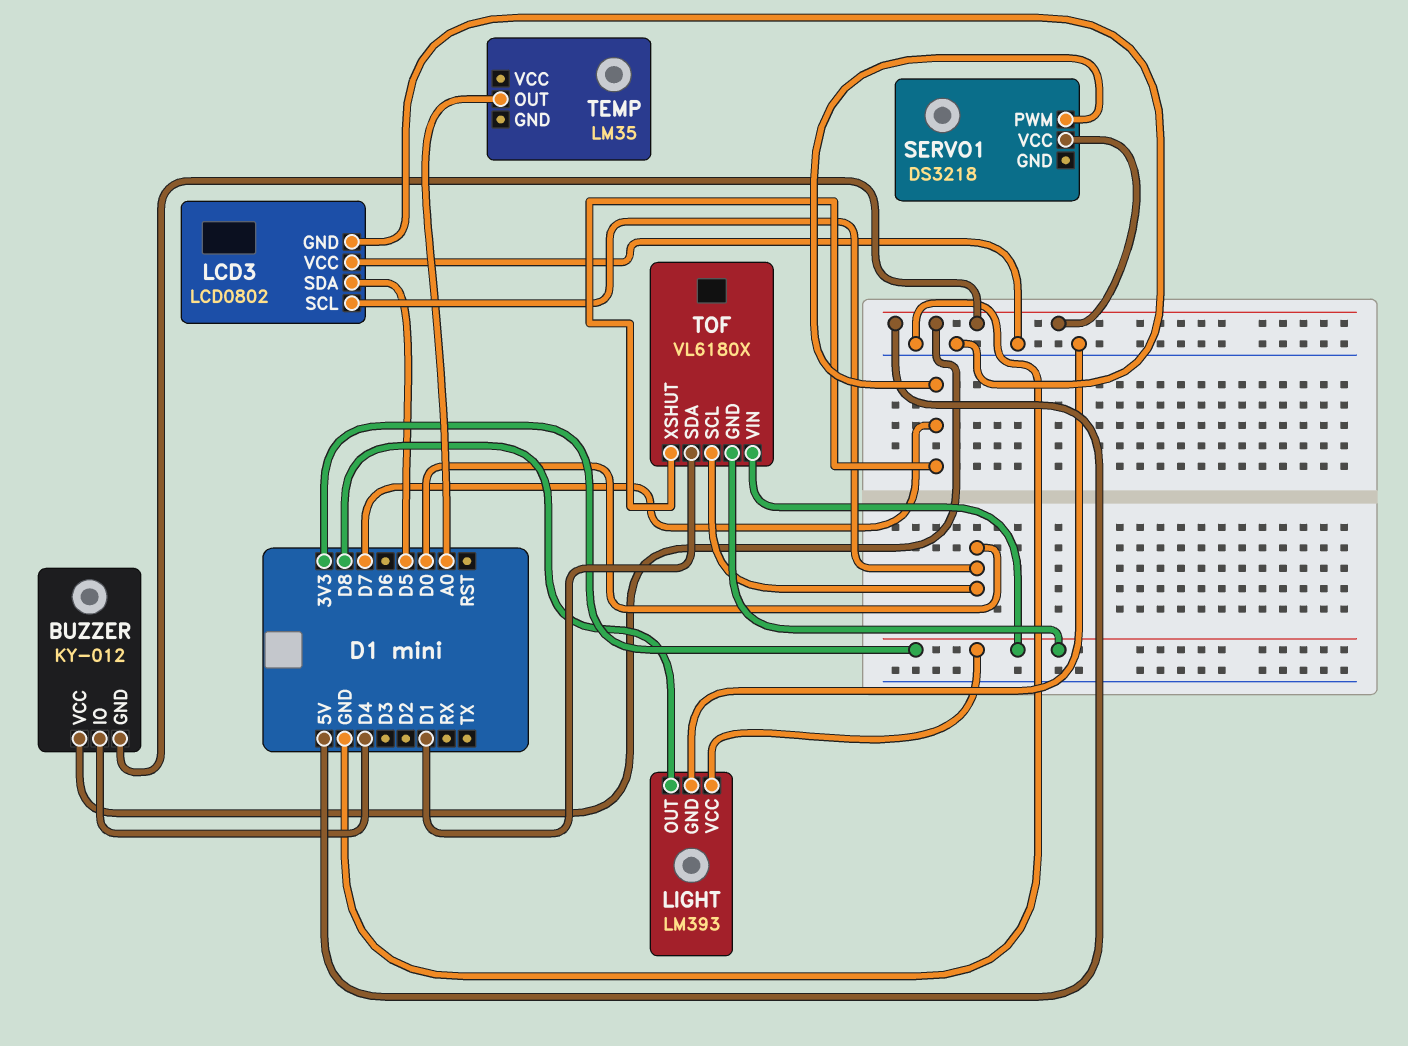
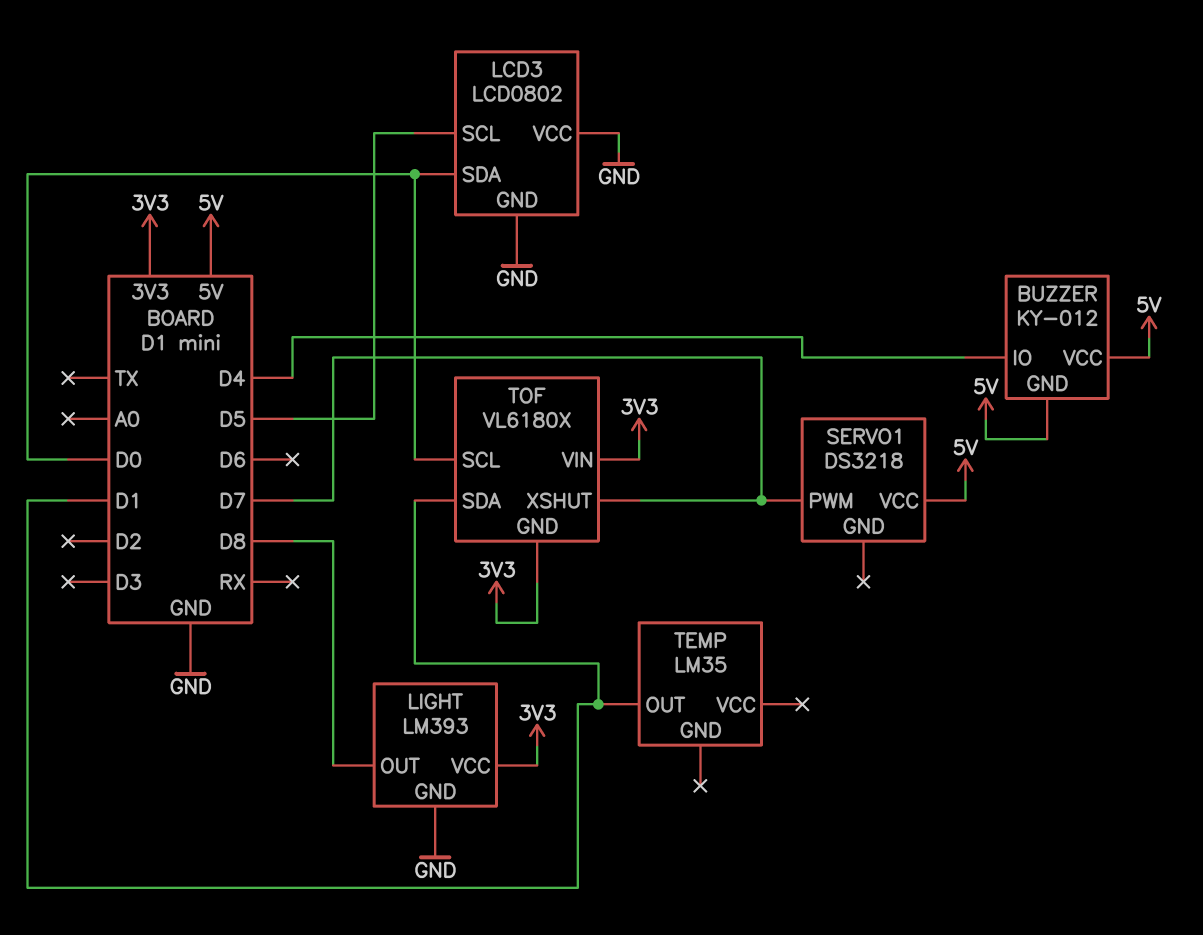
LCD3 pin SCL: D0 -> D5
LCD3 pin SDA: D5 -> D0
TEMP pin OUT: A0 -> D1

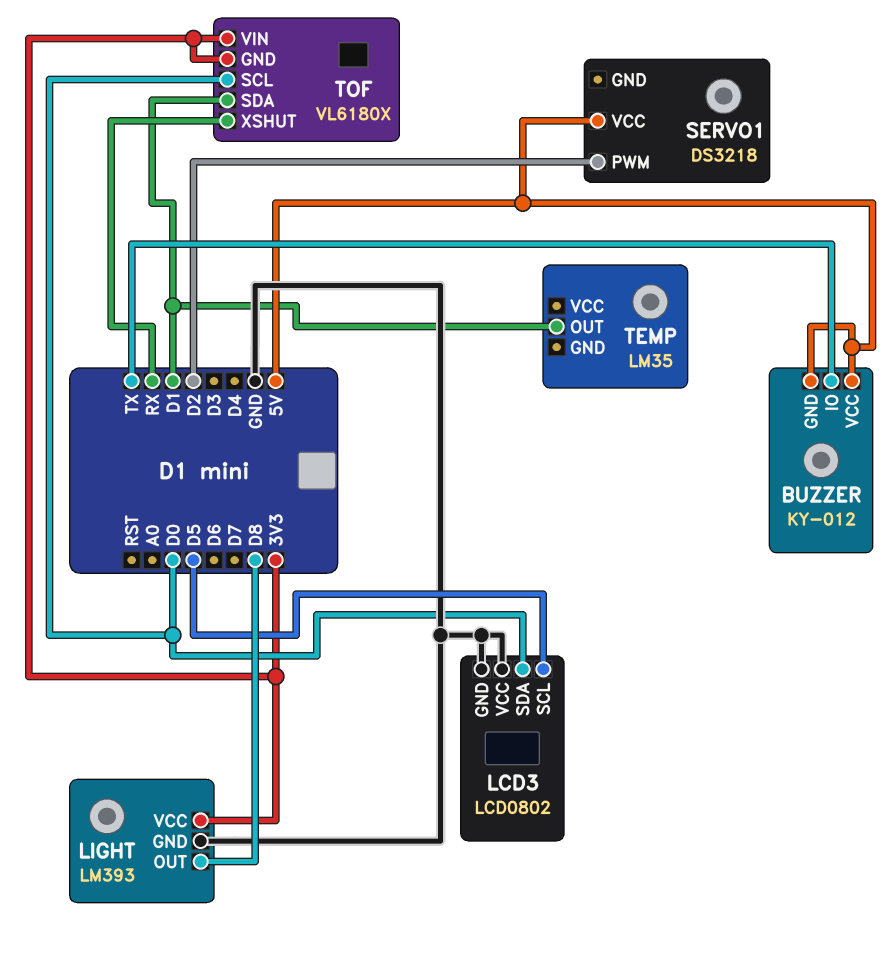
BUZZER pin IO: D4 -> TX
SERVO1 pin PWM: D7 -> D2
TOF pin XSHUT: D7 -> RX

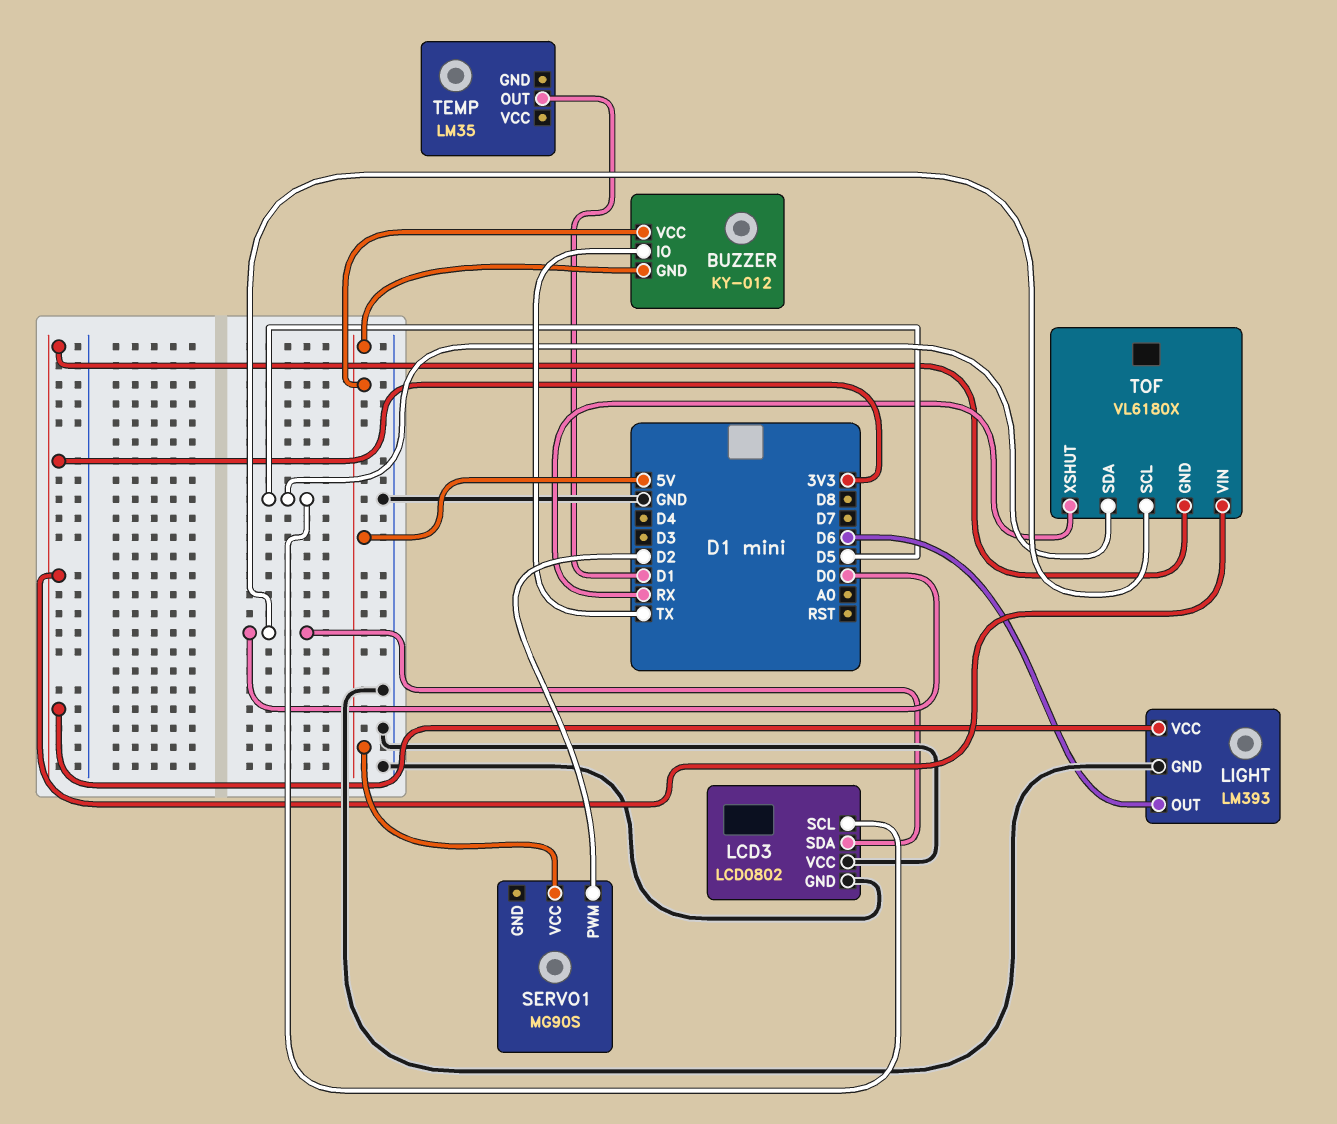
LIGHT pin OUT: D8 -> D6
SERVO1: DS3218 -> MG90S
TOF pin SDA: D1 -> D5

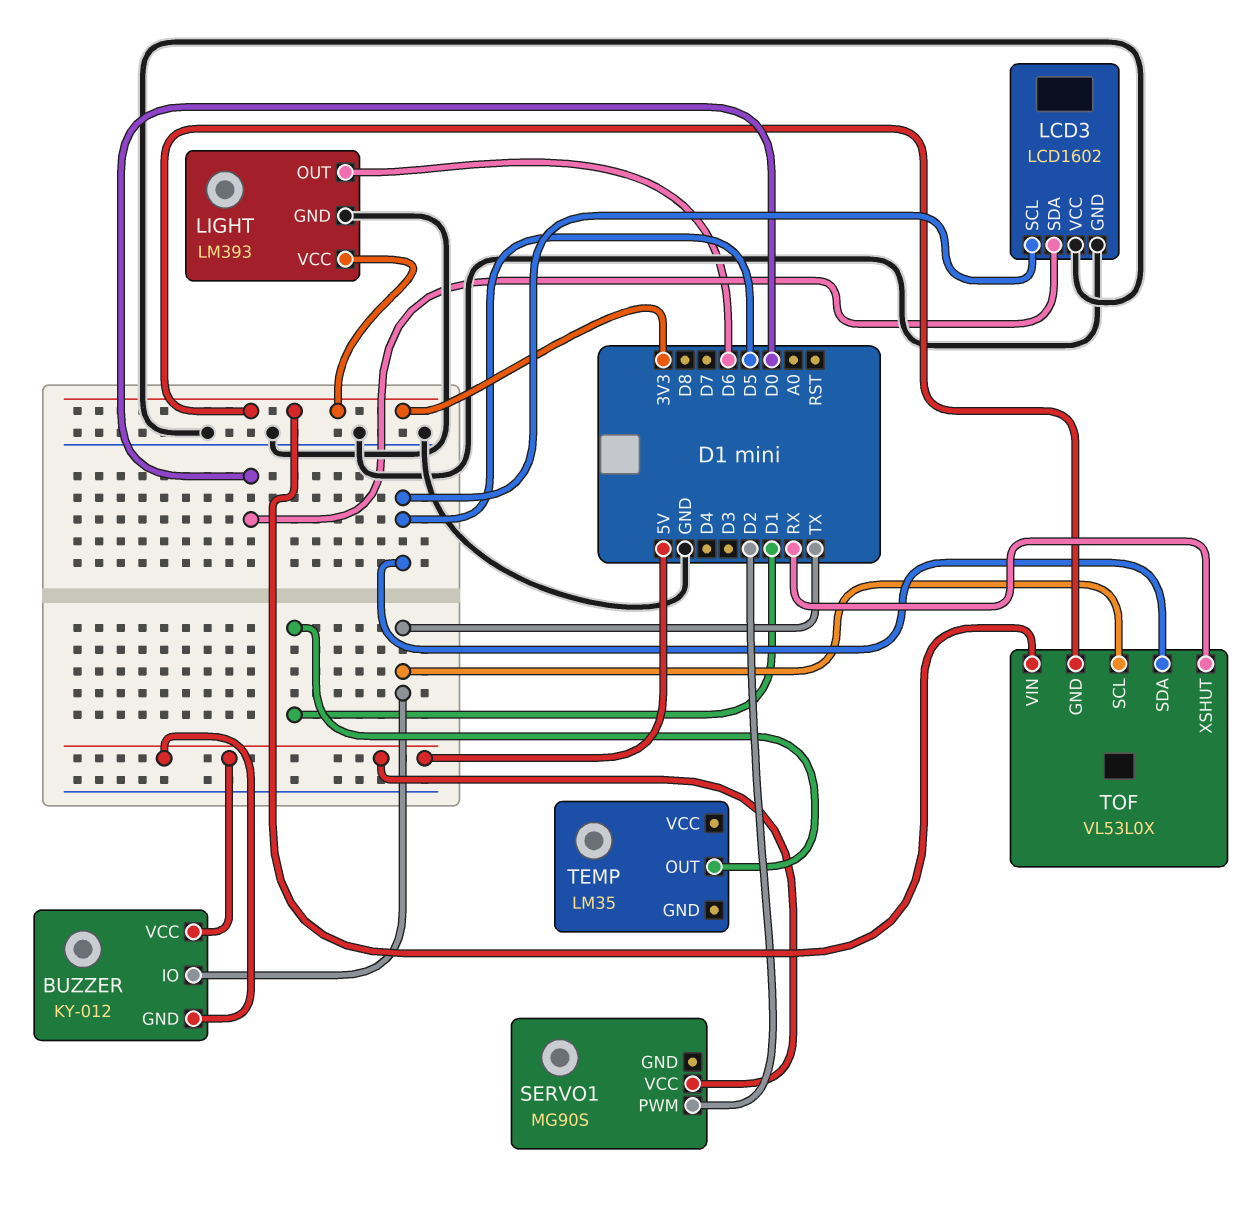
LCD3: LCD0802 -> LCD1602
TOF: VL6180X -> VL53L0X
TOF pin SCL: D0 -> TX

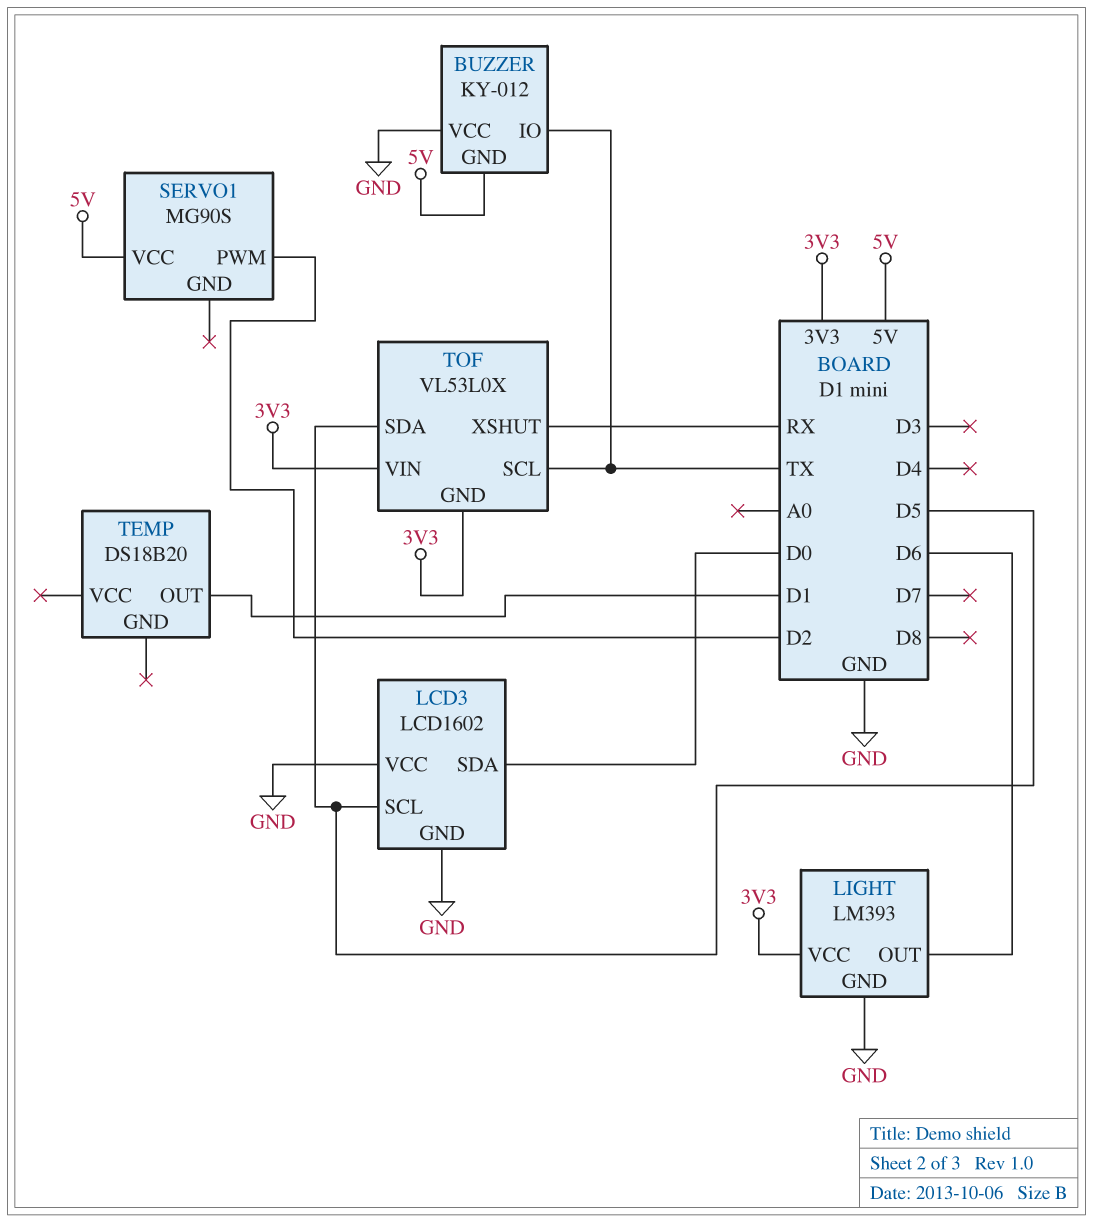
BUZZER pin VCC: 5V -> GND
TEMP: LM35 -> DS18B20

